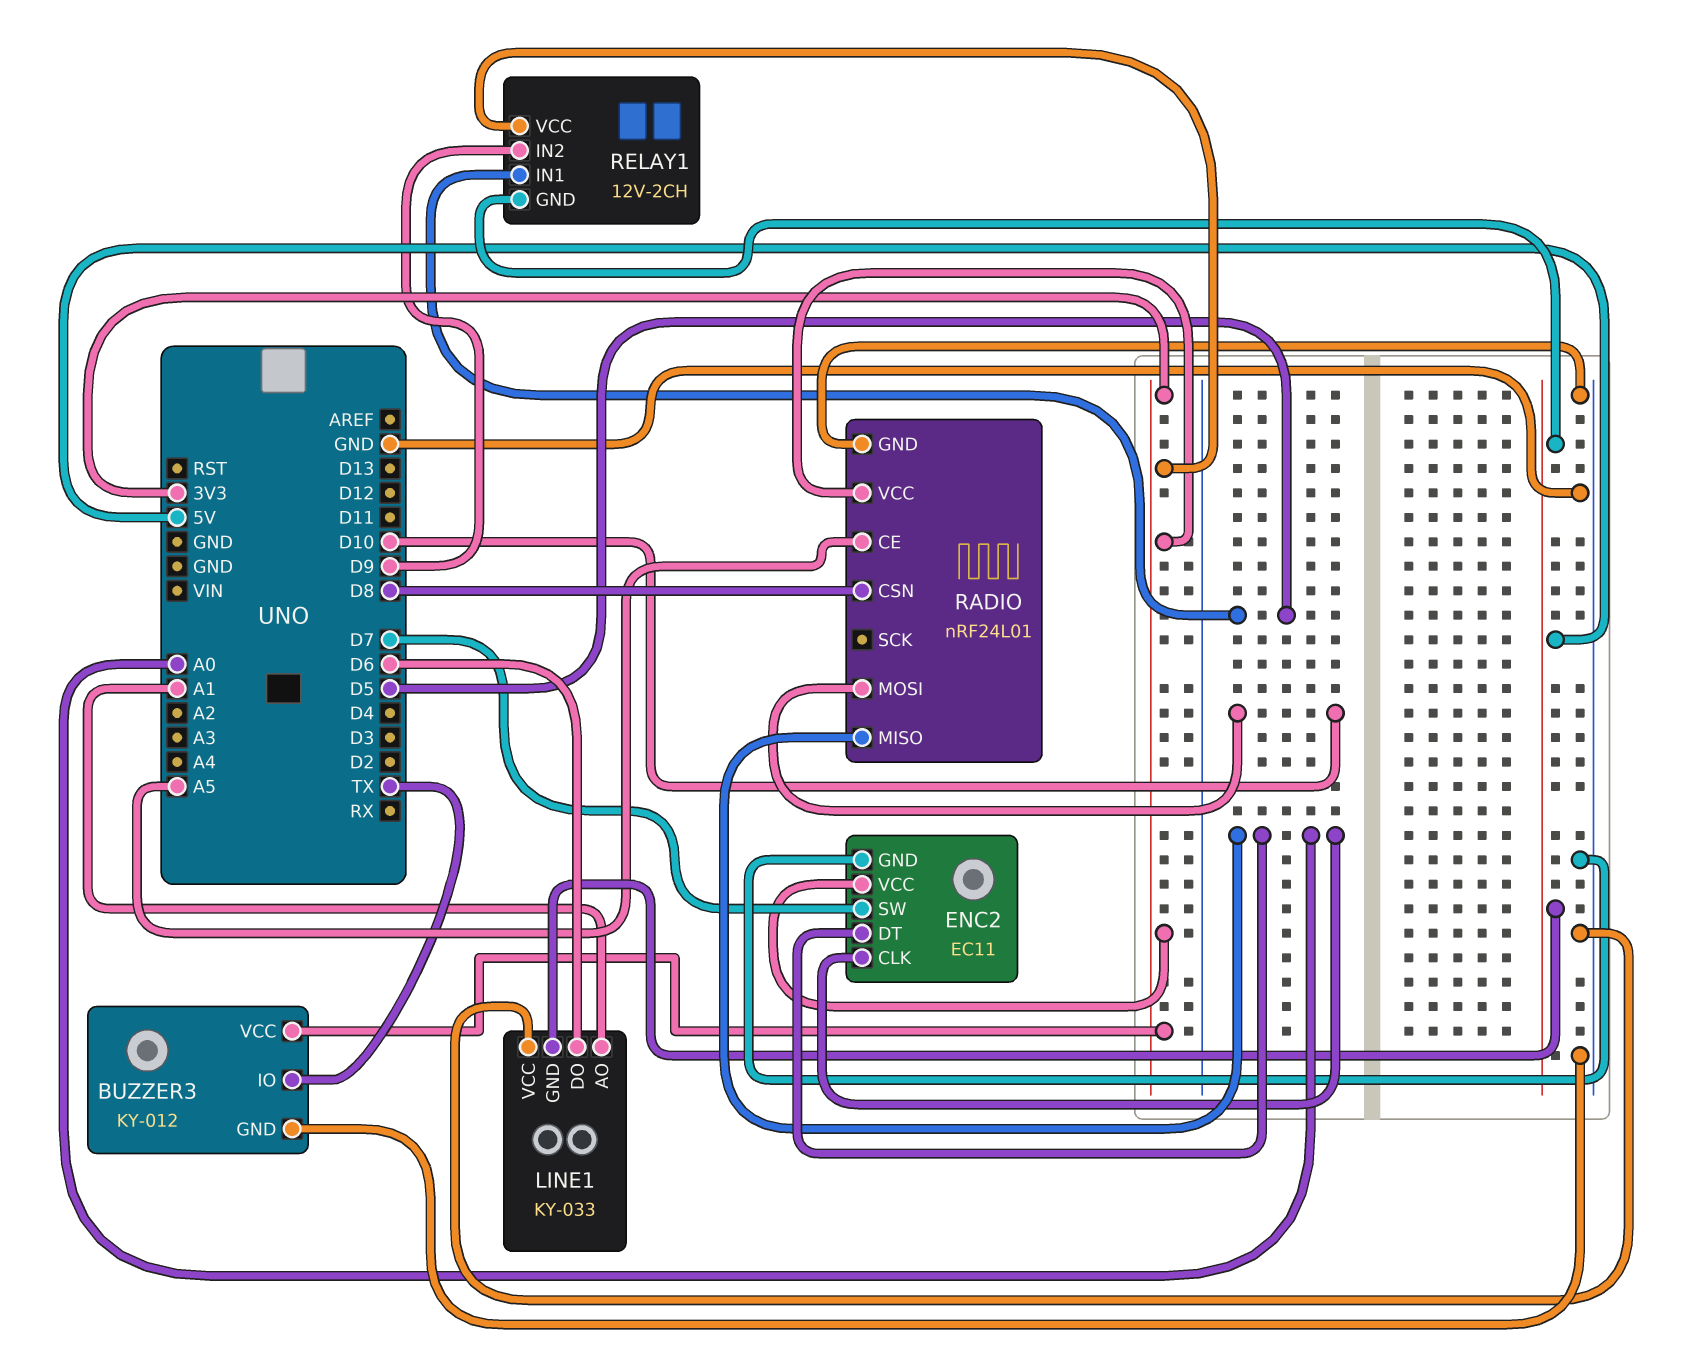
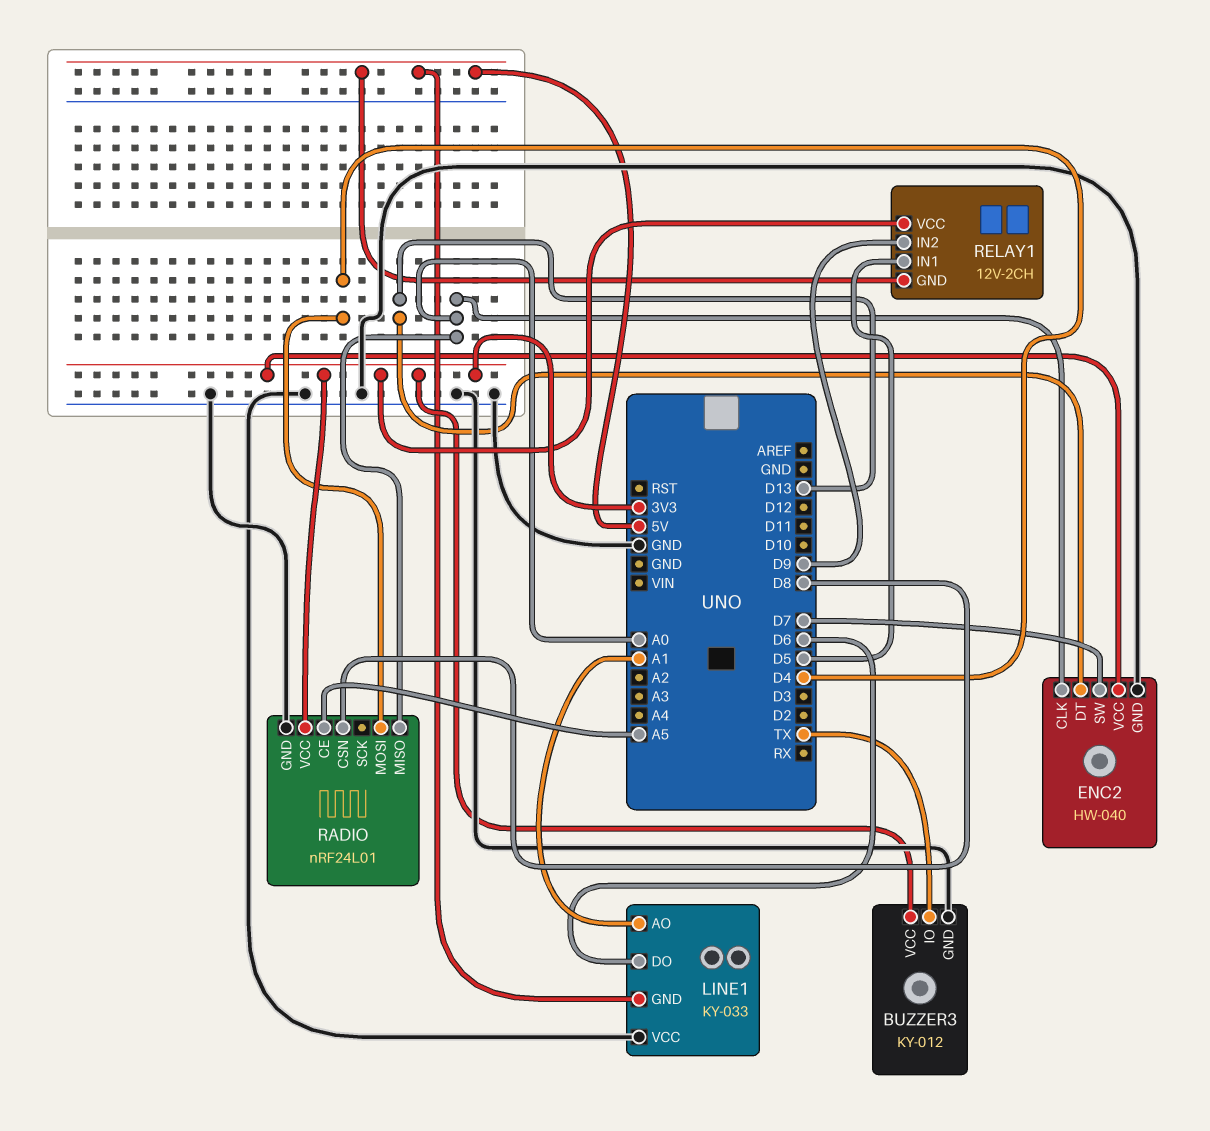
ENC2: EC11 -> HW-040
ENC2 pin DT: A0 -> D13
RADIO pin MOSI: D10 -> D4

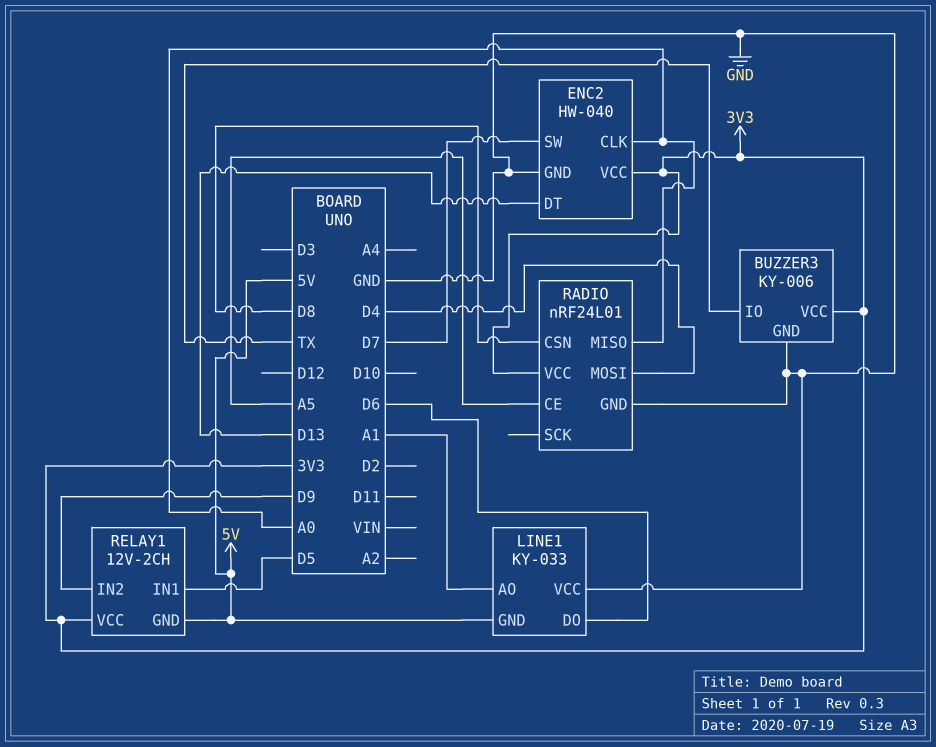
BUZZER3: KY-012 -> KY-006

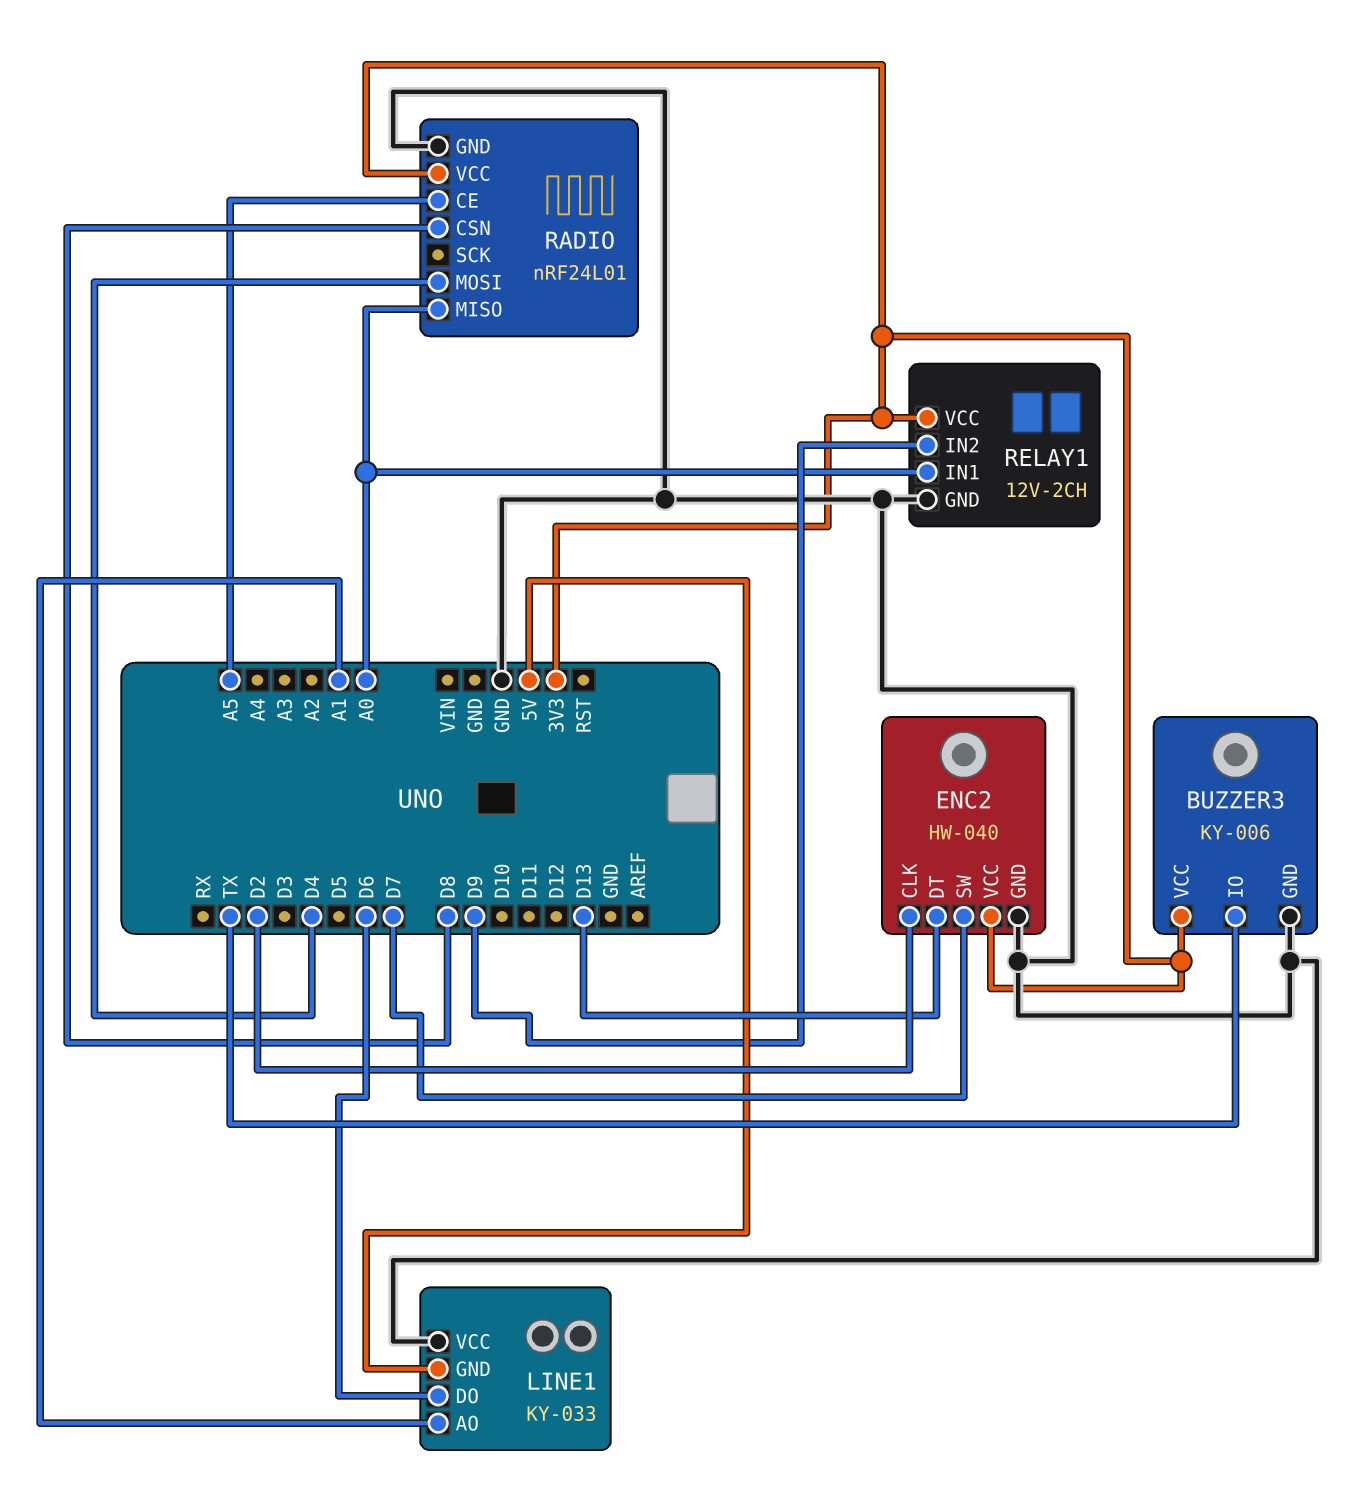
ENC2 pin CLK: A0 -> D2
RELAY1 pin GND: 5V -> GND
RELAY1 pin IN1: D5 -> A0

